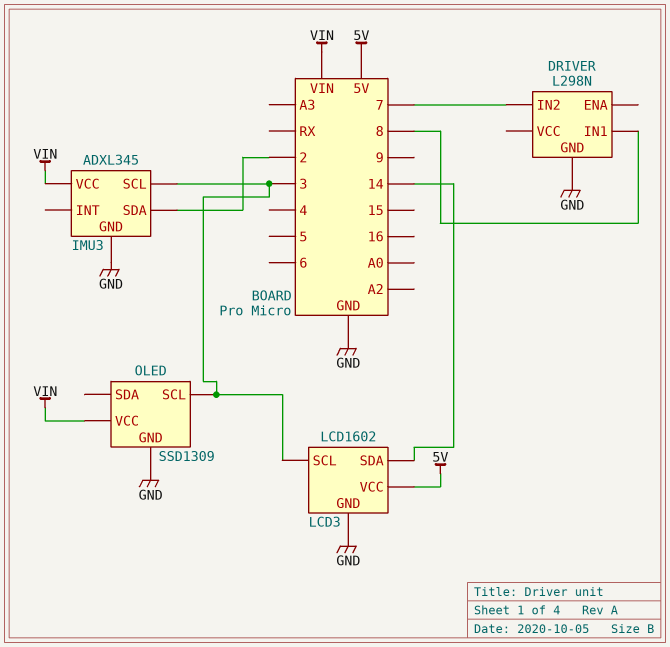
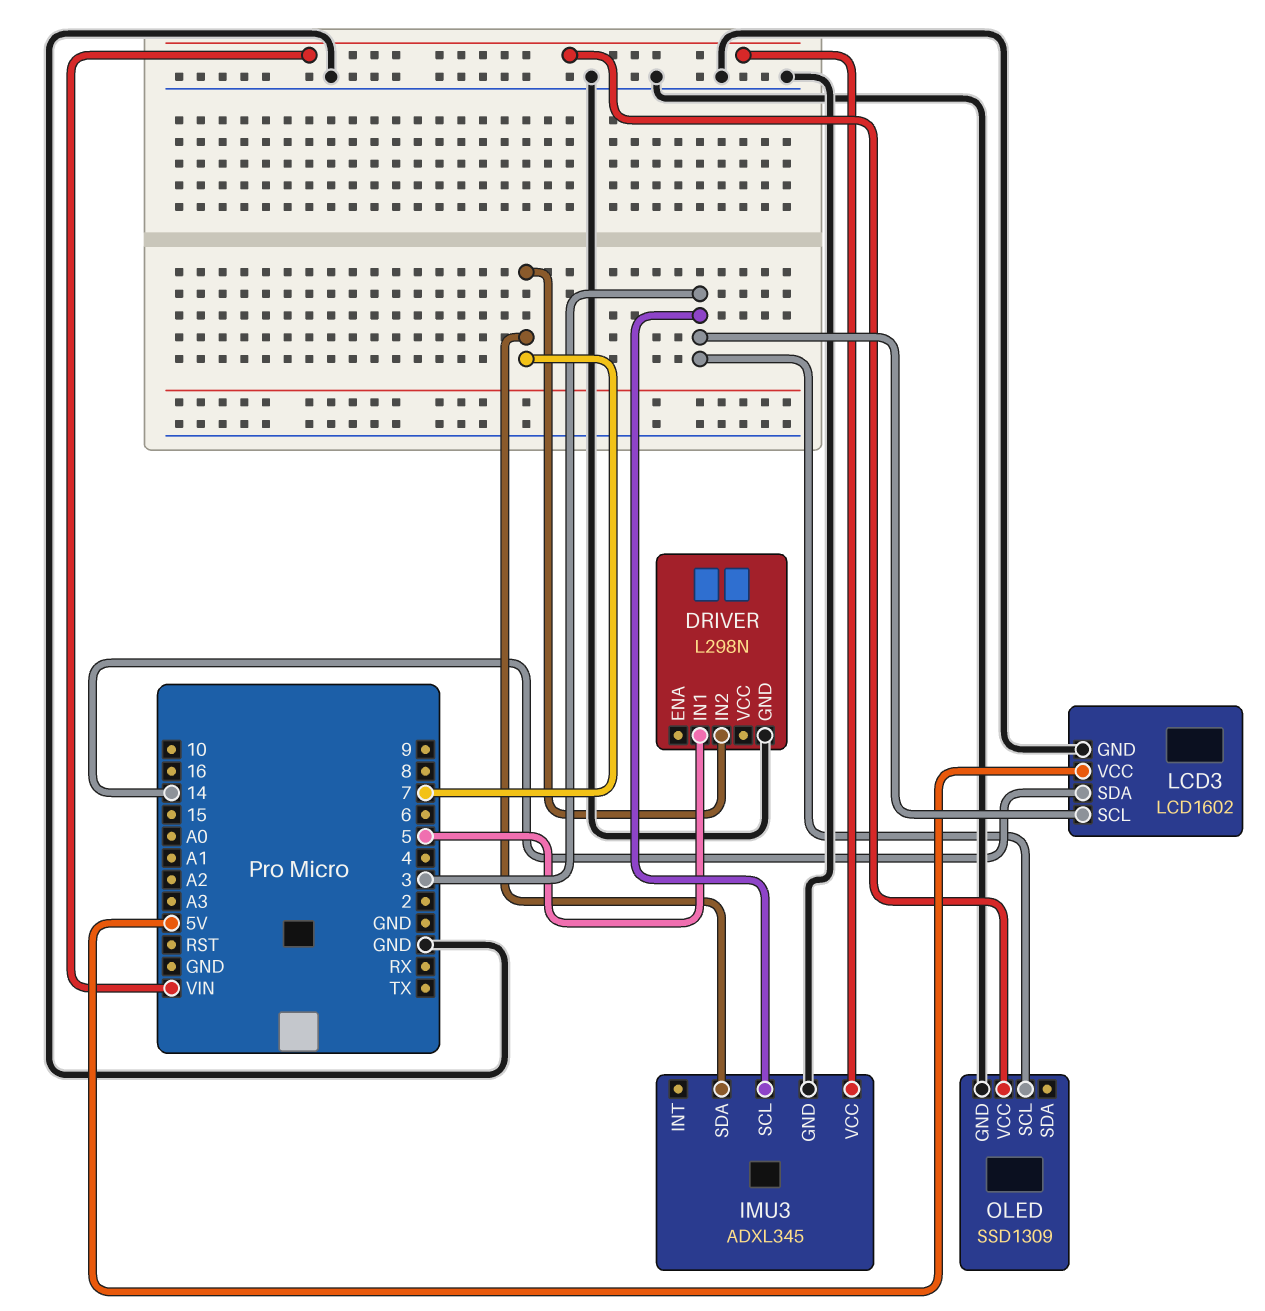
DRIVER pin IN1: 8 -> 5
IMU3 pin SDA: 2 -> 7

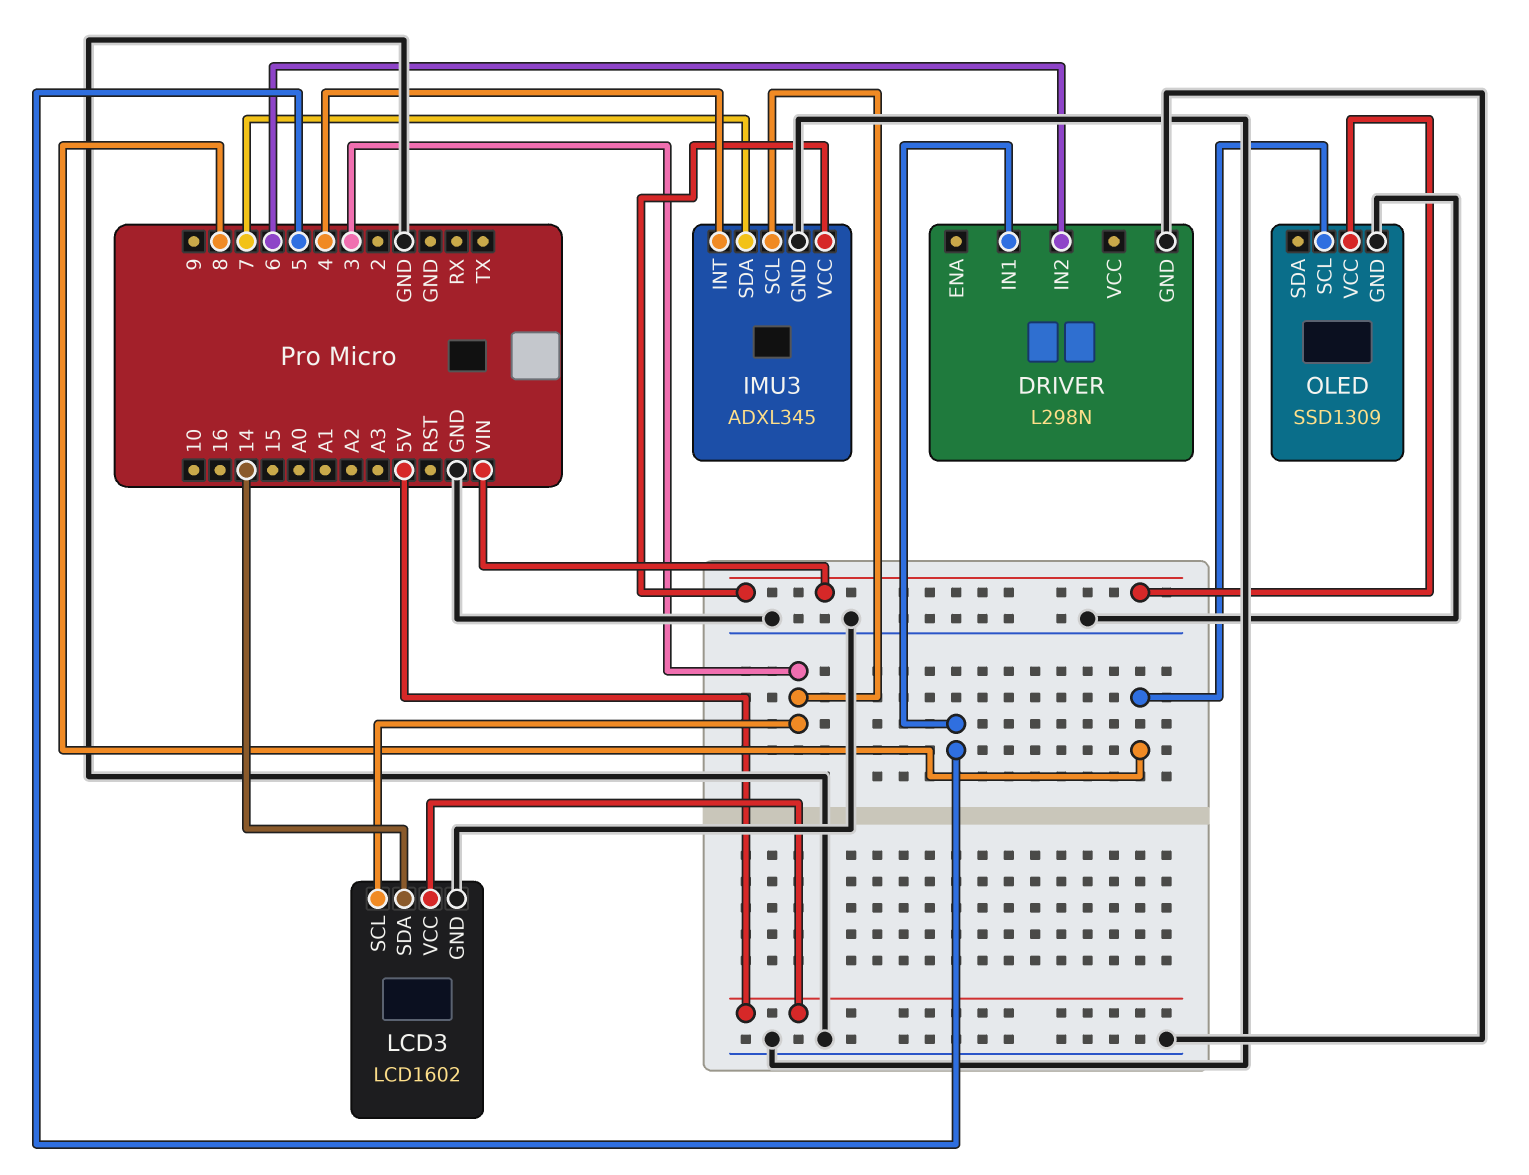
DRIVER pin IN2: 7 -> 6
IMU3 pin INT: none -> 4
OLED pin SCL: 3 -> 8

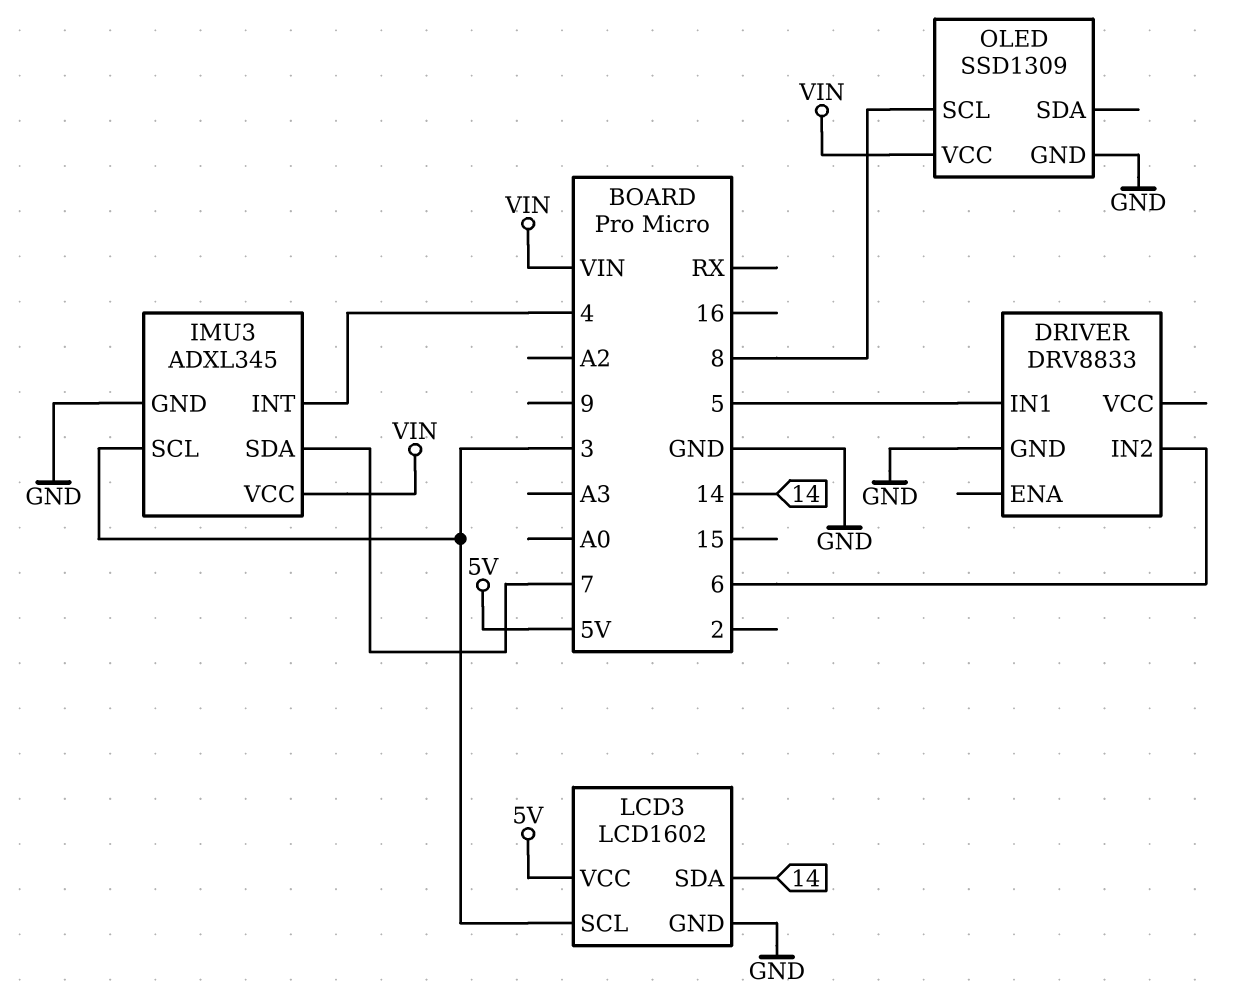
DRIVER: L298N -> DRV8833

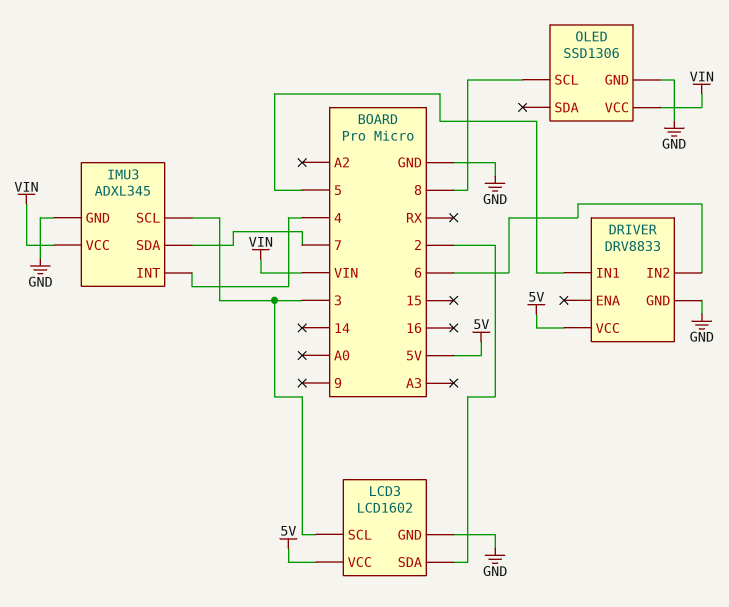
DRIVER pin VCC: none -> 5V
LCD3 pin SDA: 14 -> 2
OLED: SSD1309 -> SSD1306

